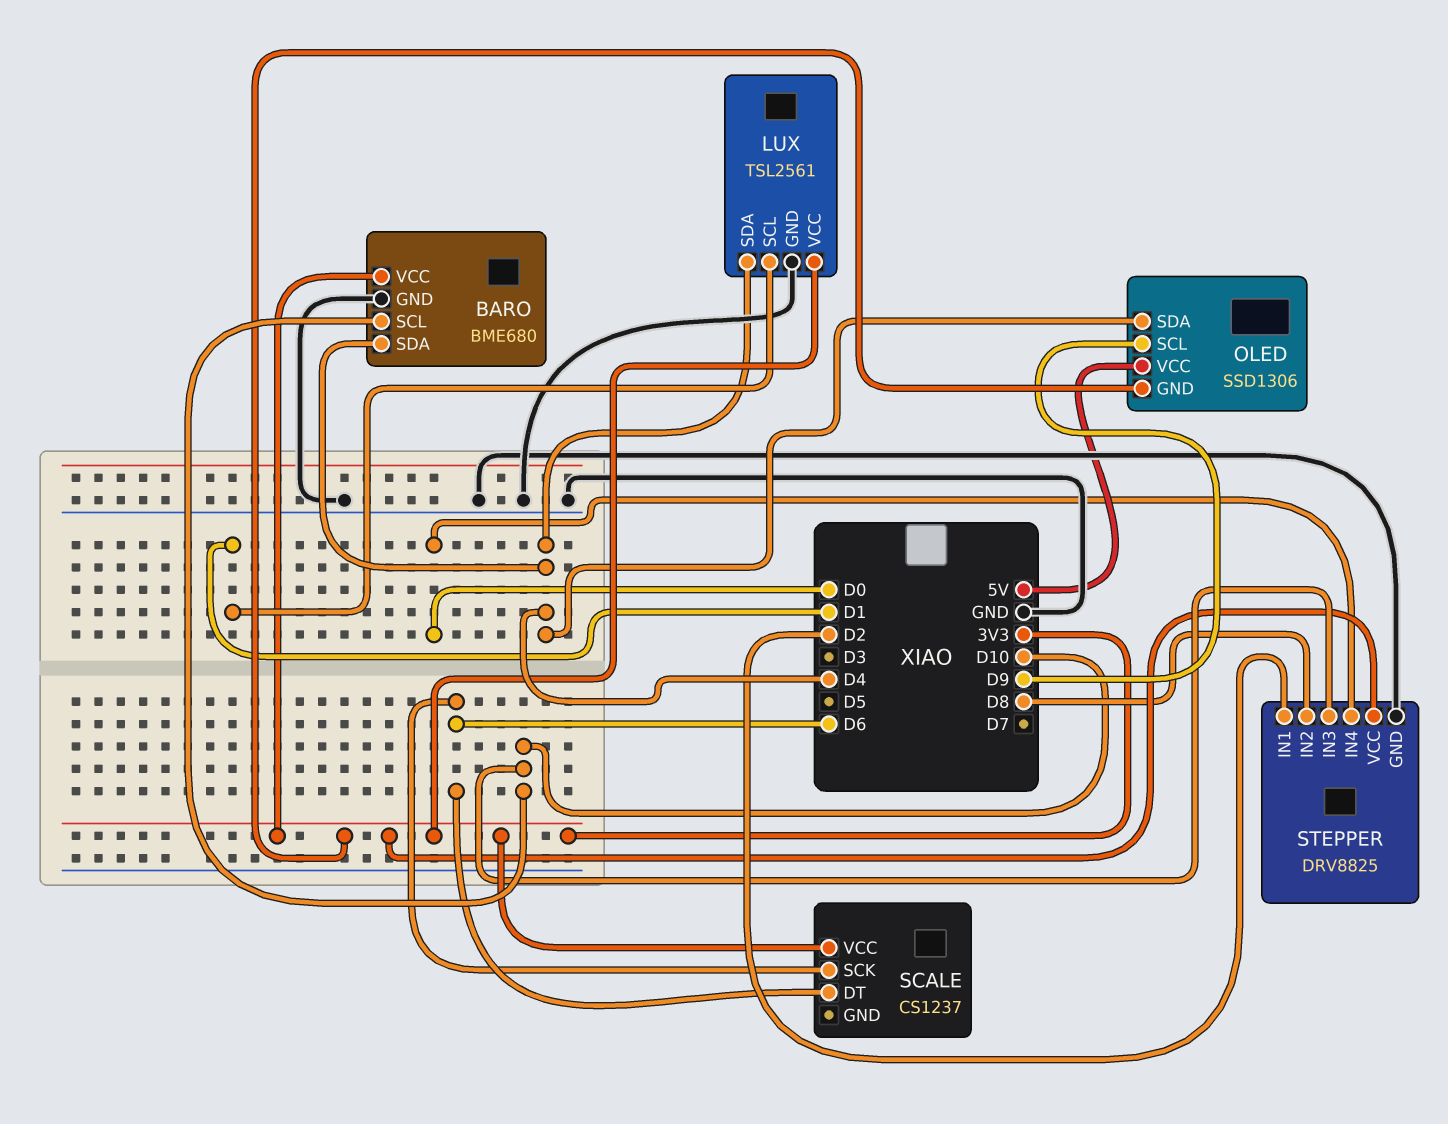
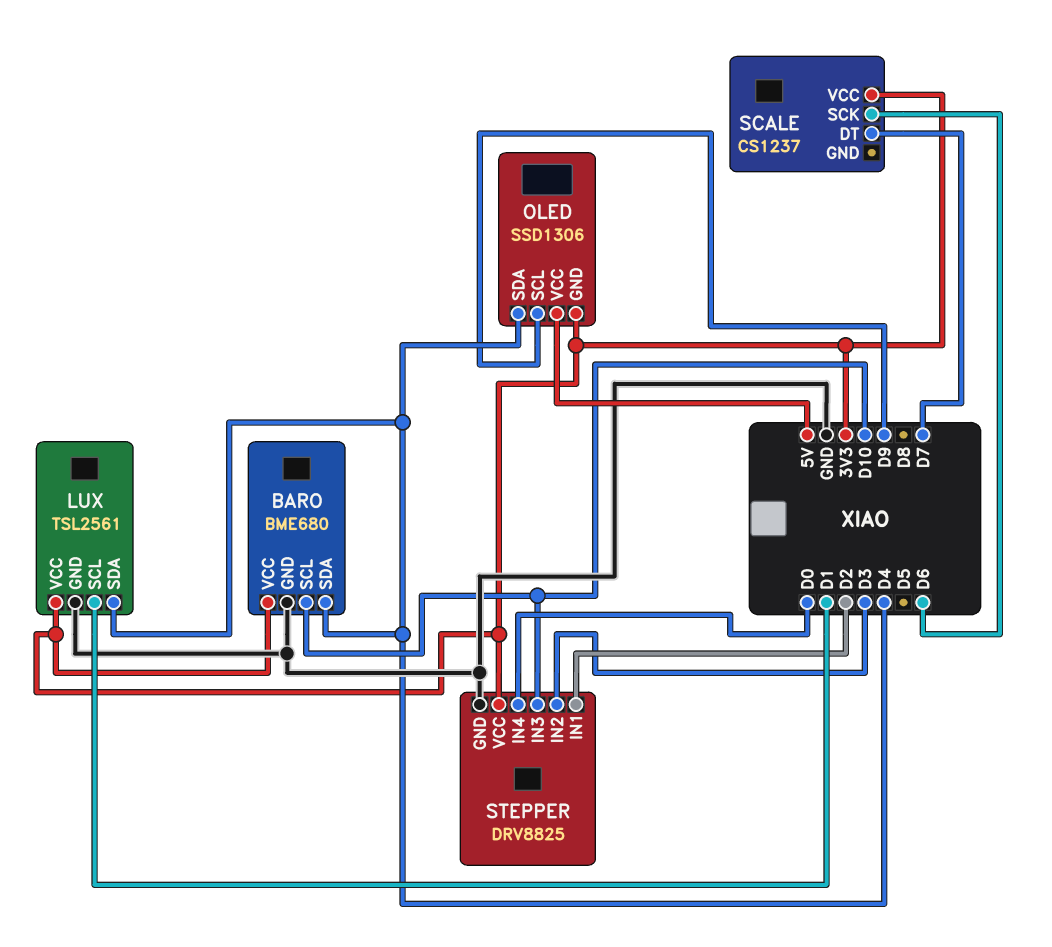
SCALE pin DT: D6 -> D7
STEPPER pin IN2: D8 -> D3

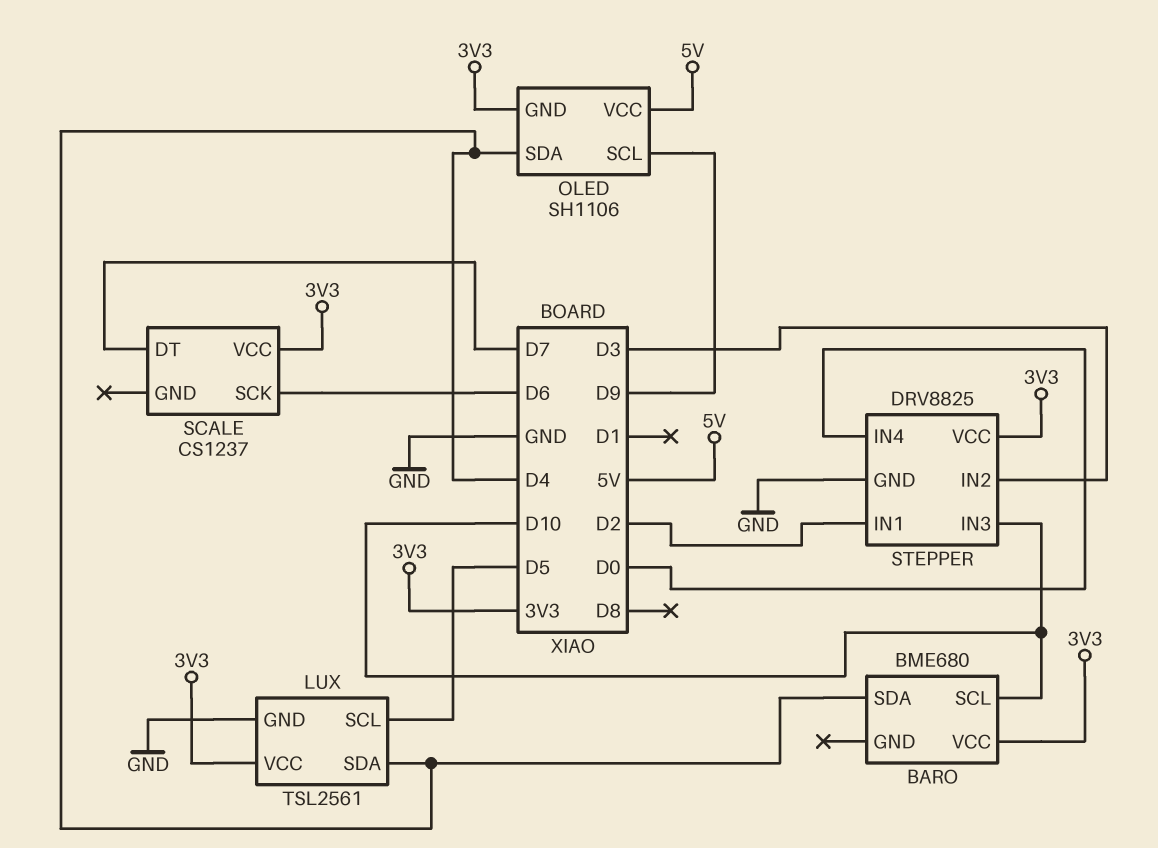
BARO pin GND: GND -> none
LUX pin SCL: D1 -> D5
OLED: SSD1306 -> SH1106

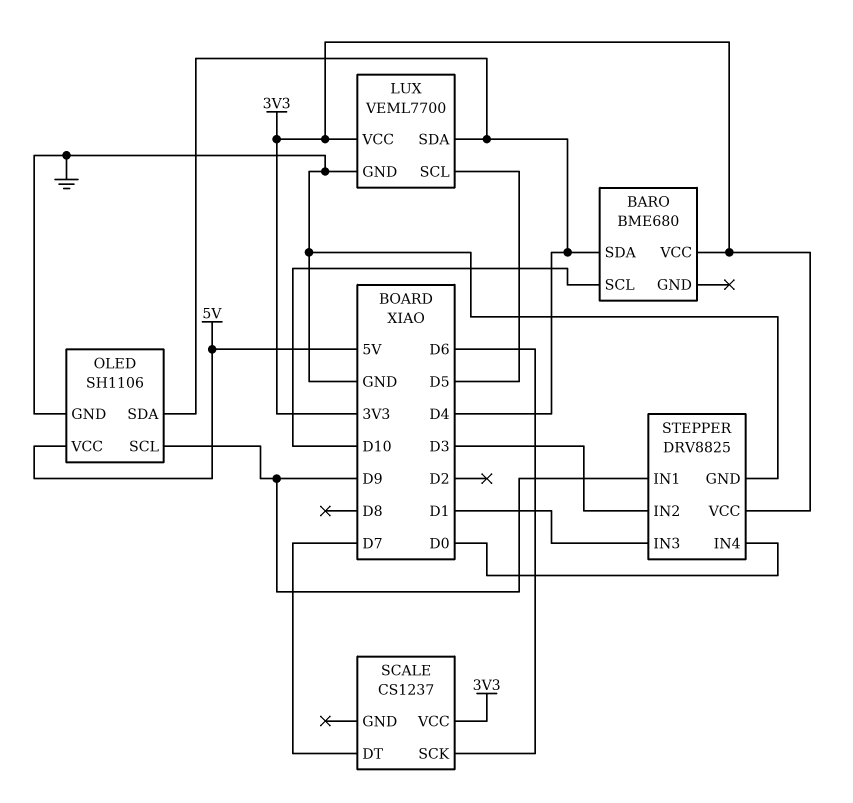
LUX: TSL2561 -> VEML7700
OLED pin GND: 3V3 -> GND
STEPPER pin IN1: D2 -> D9
STEPPER pin IN3: D10 -> D1

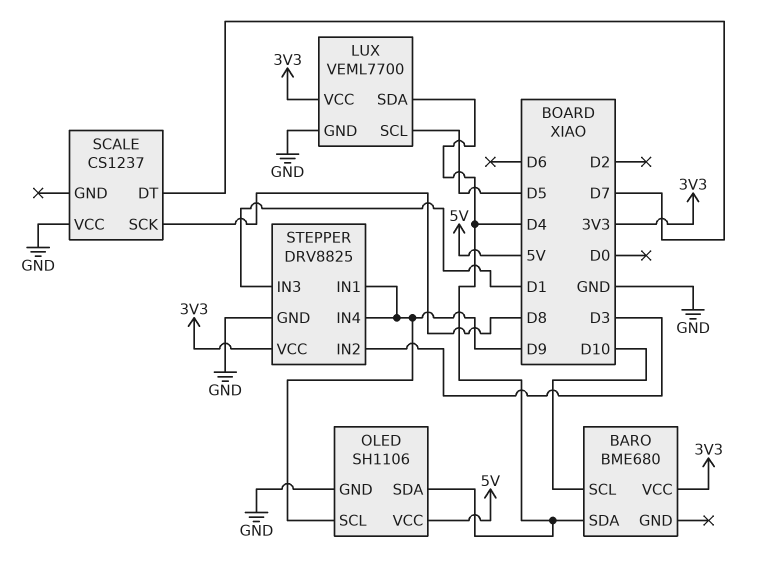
SCALE pin SCK: D6 -> D8
SCALE pin VCC: 3V3 -> GND
STEPPER pin IN4: D0 -> D9

